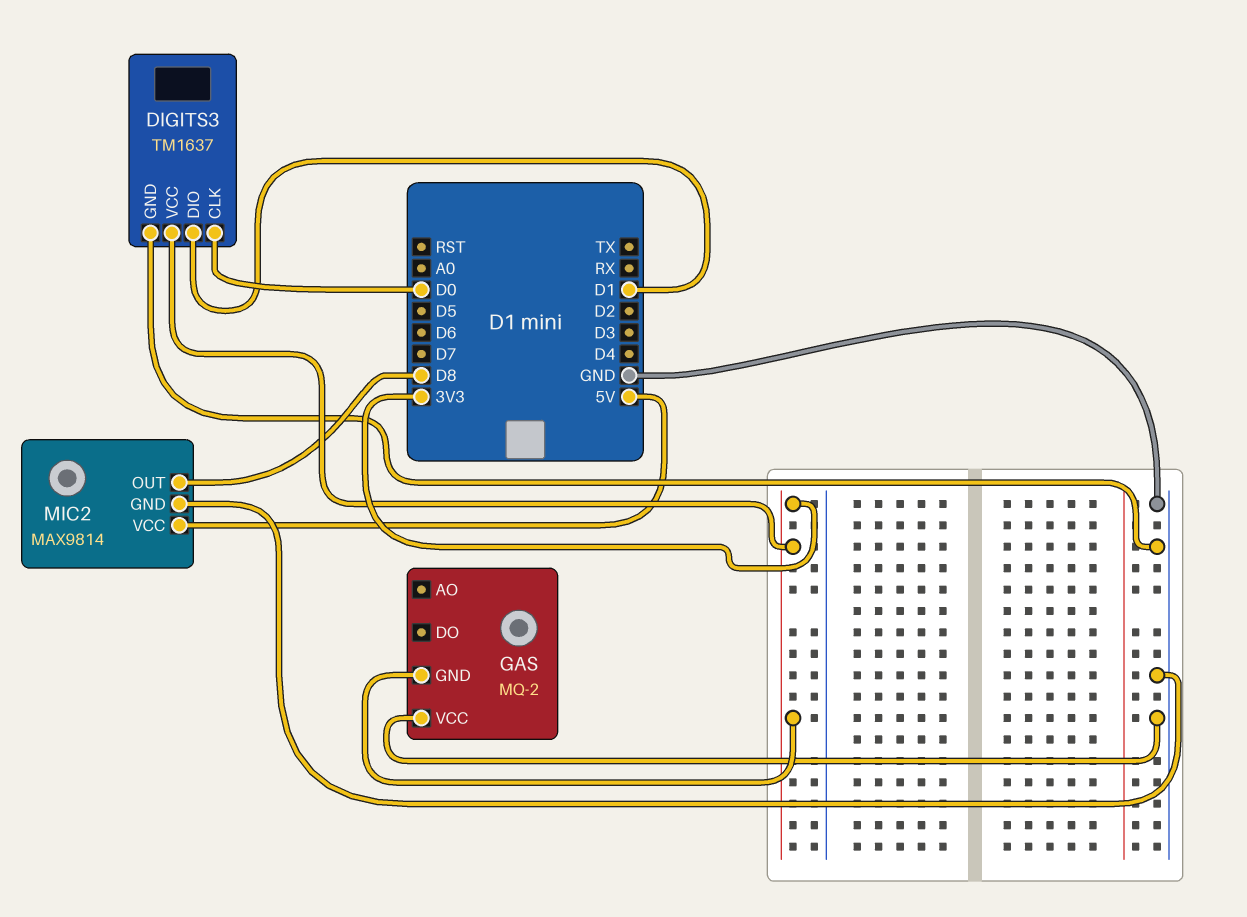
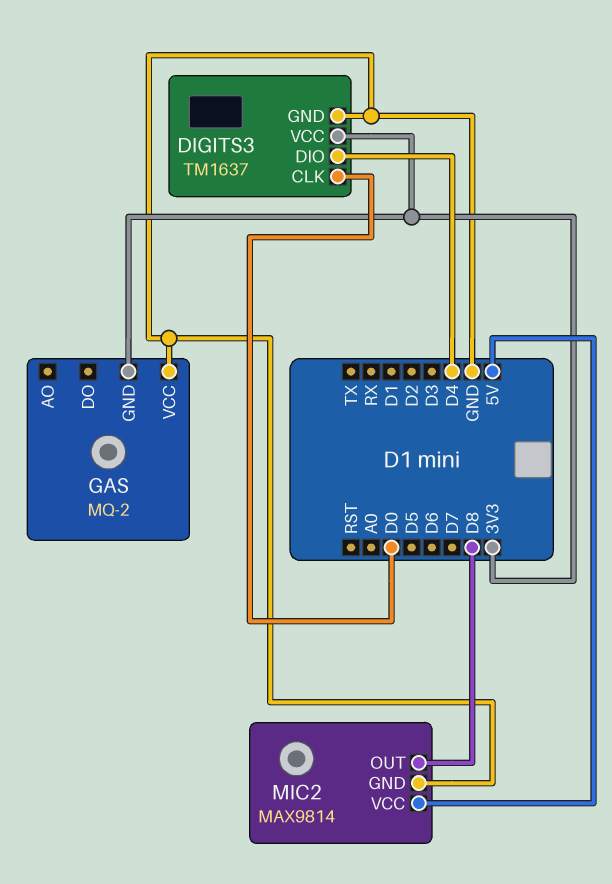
DIGITS3 pin DIO: D1 -> D4

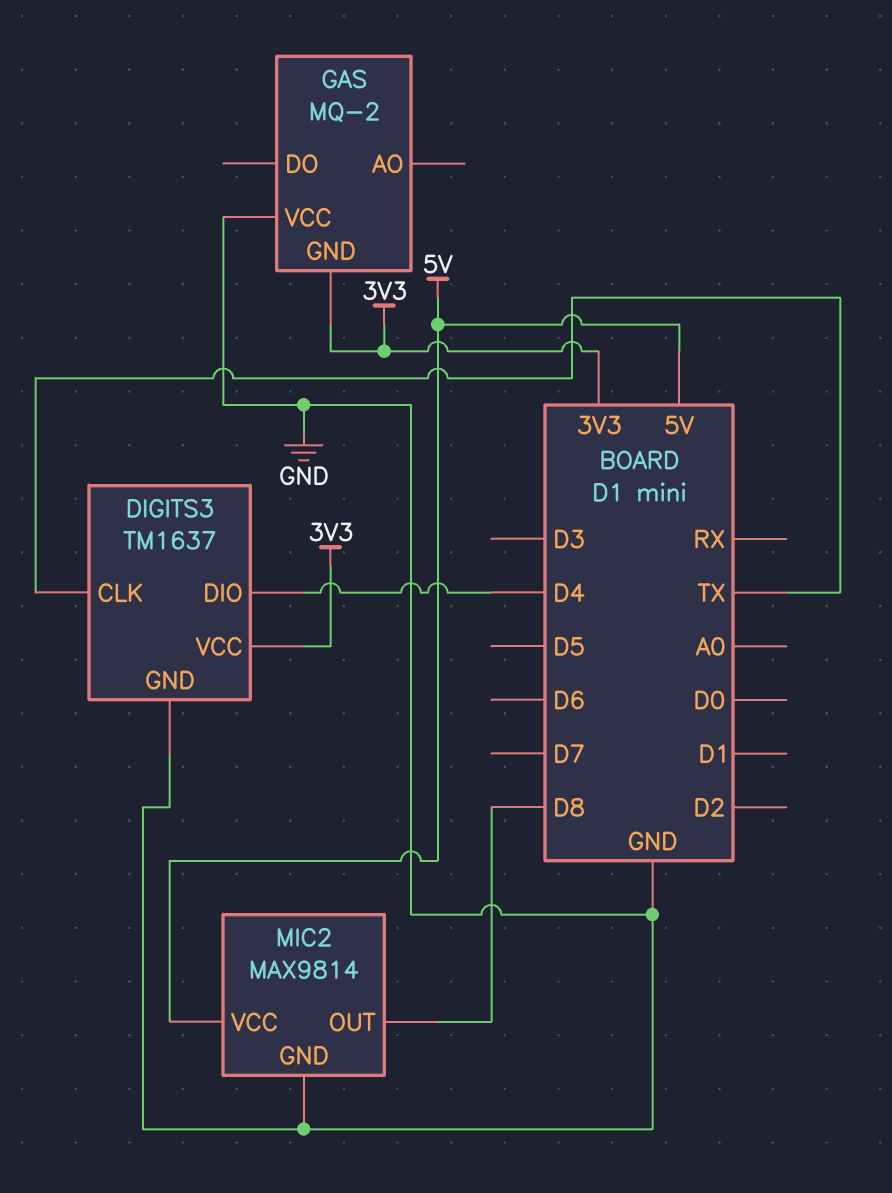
DIGITS3 pin CLK: D0 -> TX

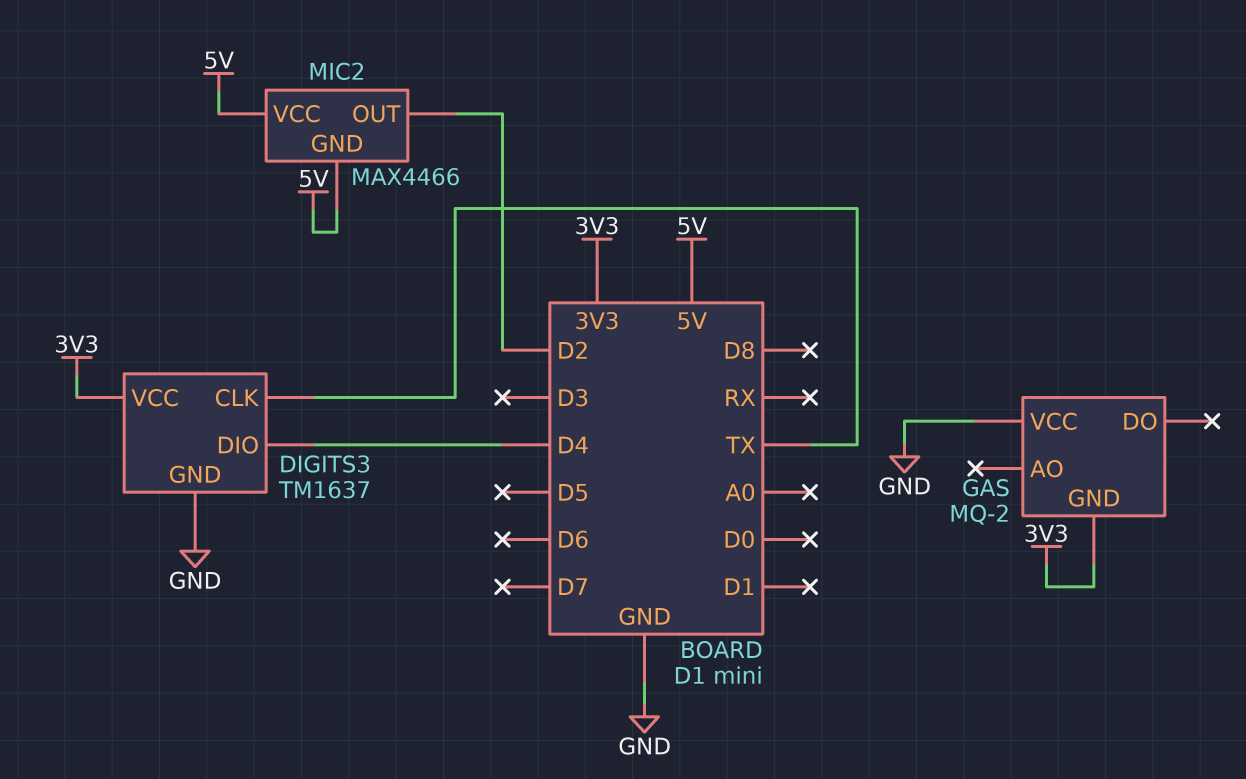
MIC2: MAX9814 -> MAX4466
MIC2 pin GND: GND -> 5V
MIC2 pin OUT: D8 -> D2

